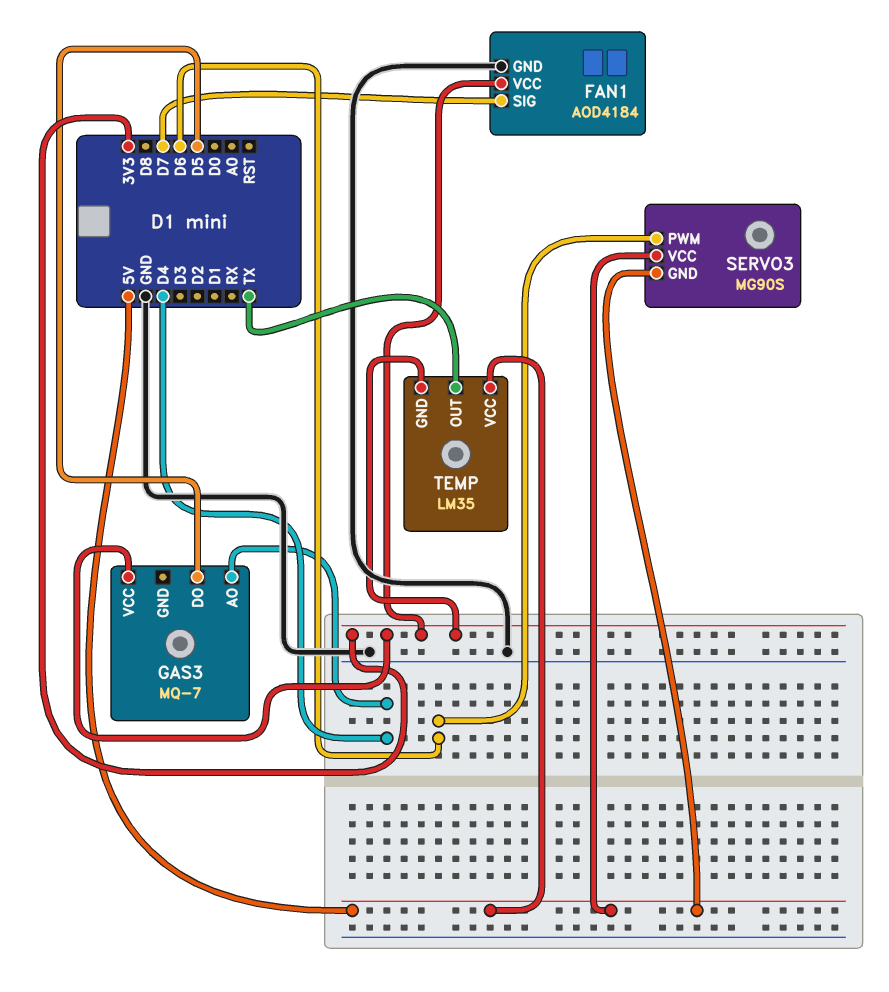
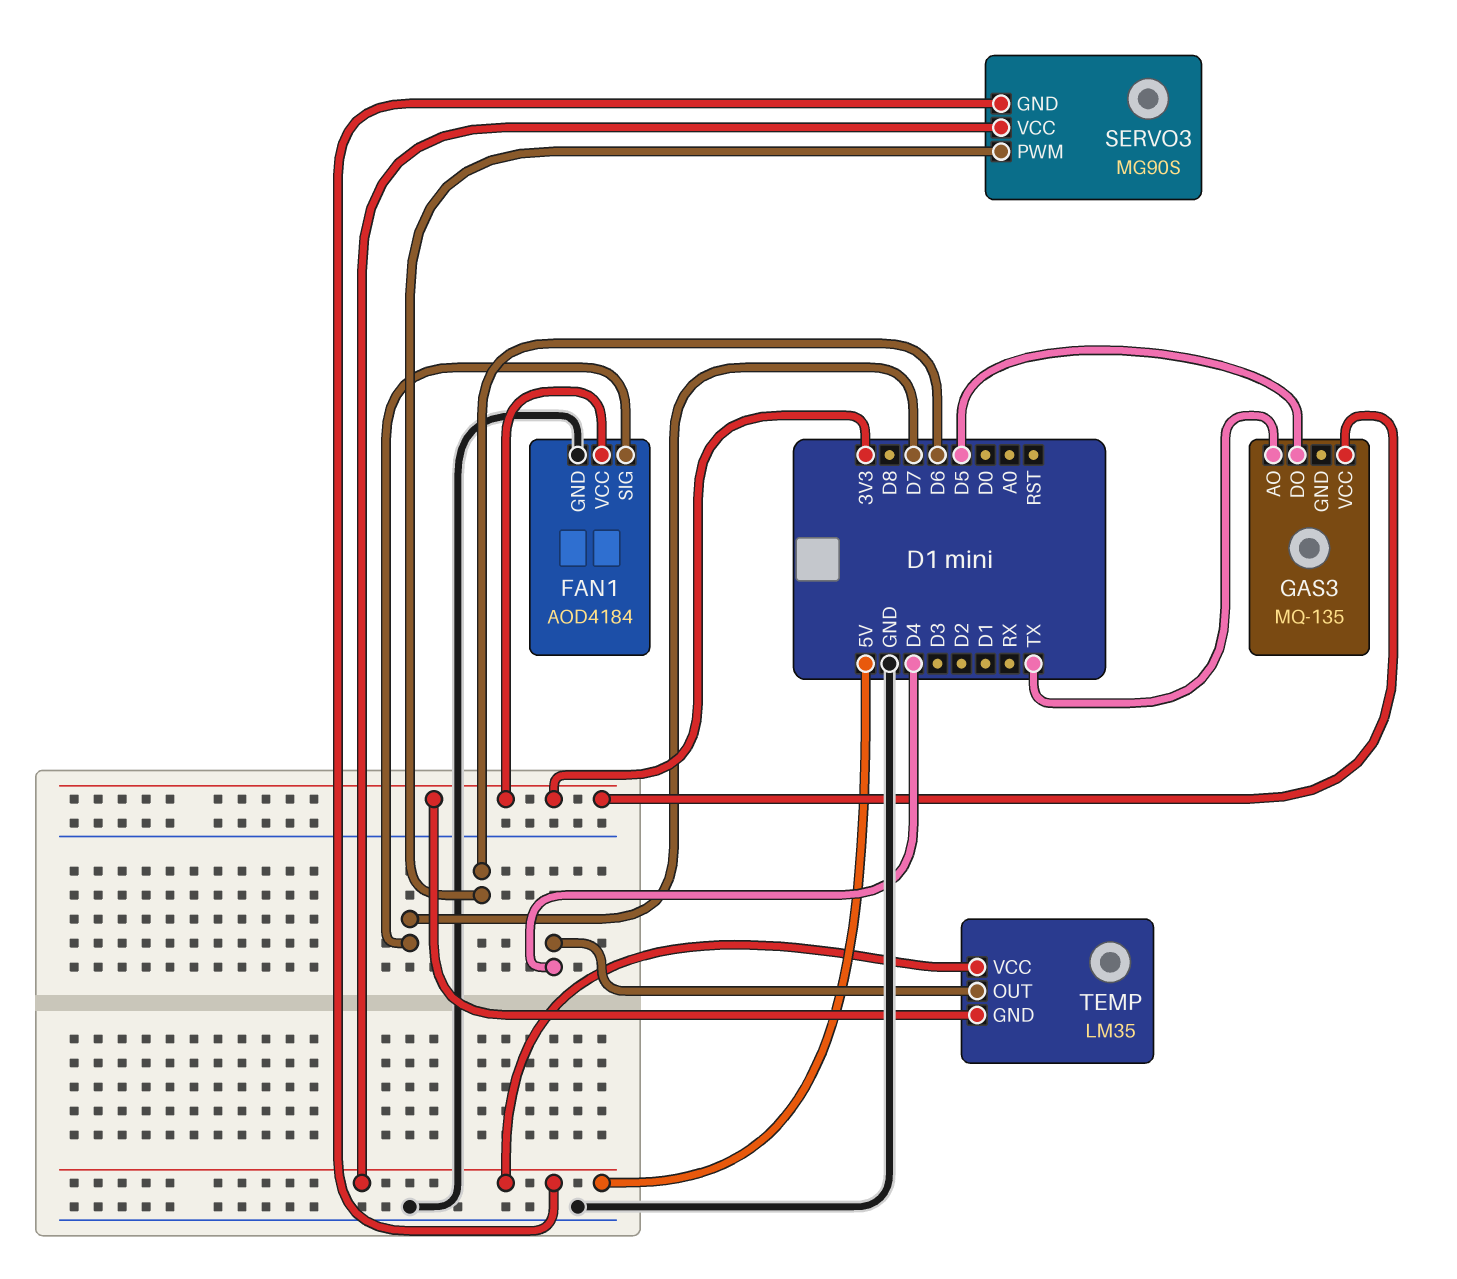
GAS3: MQ-7 -> MQ-135
GAS3 pin AO: D4 -> TX
TEMP pin OUT: TX -> D4

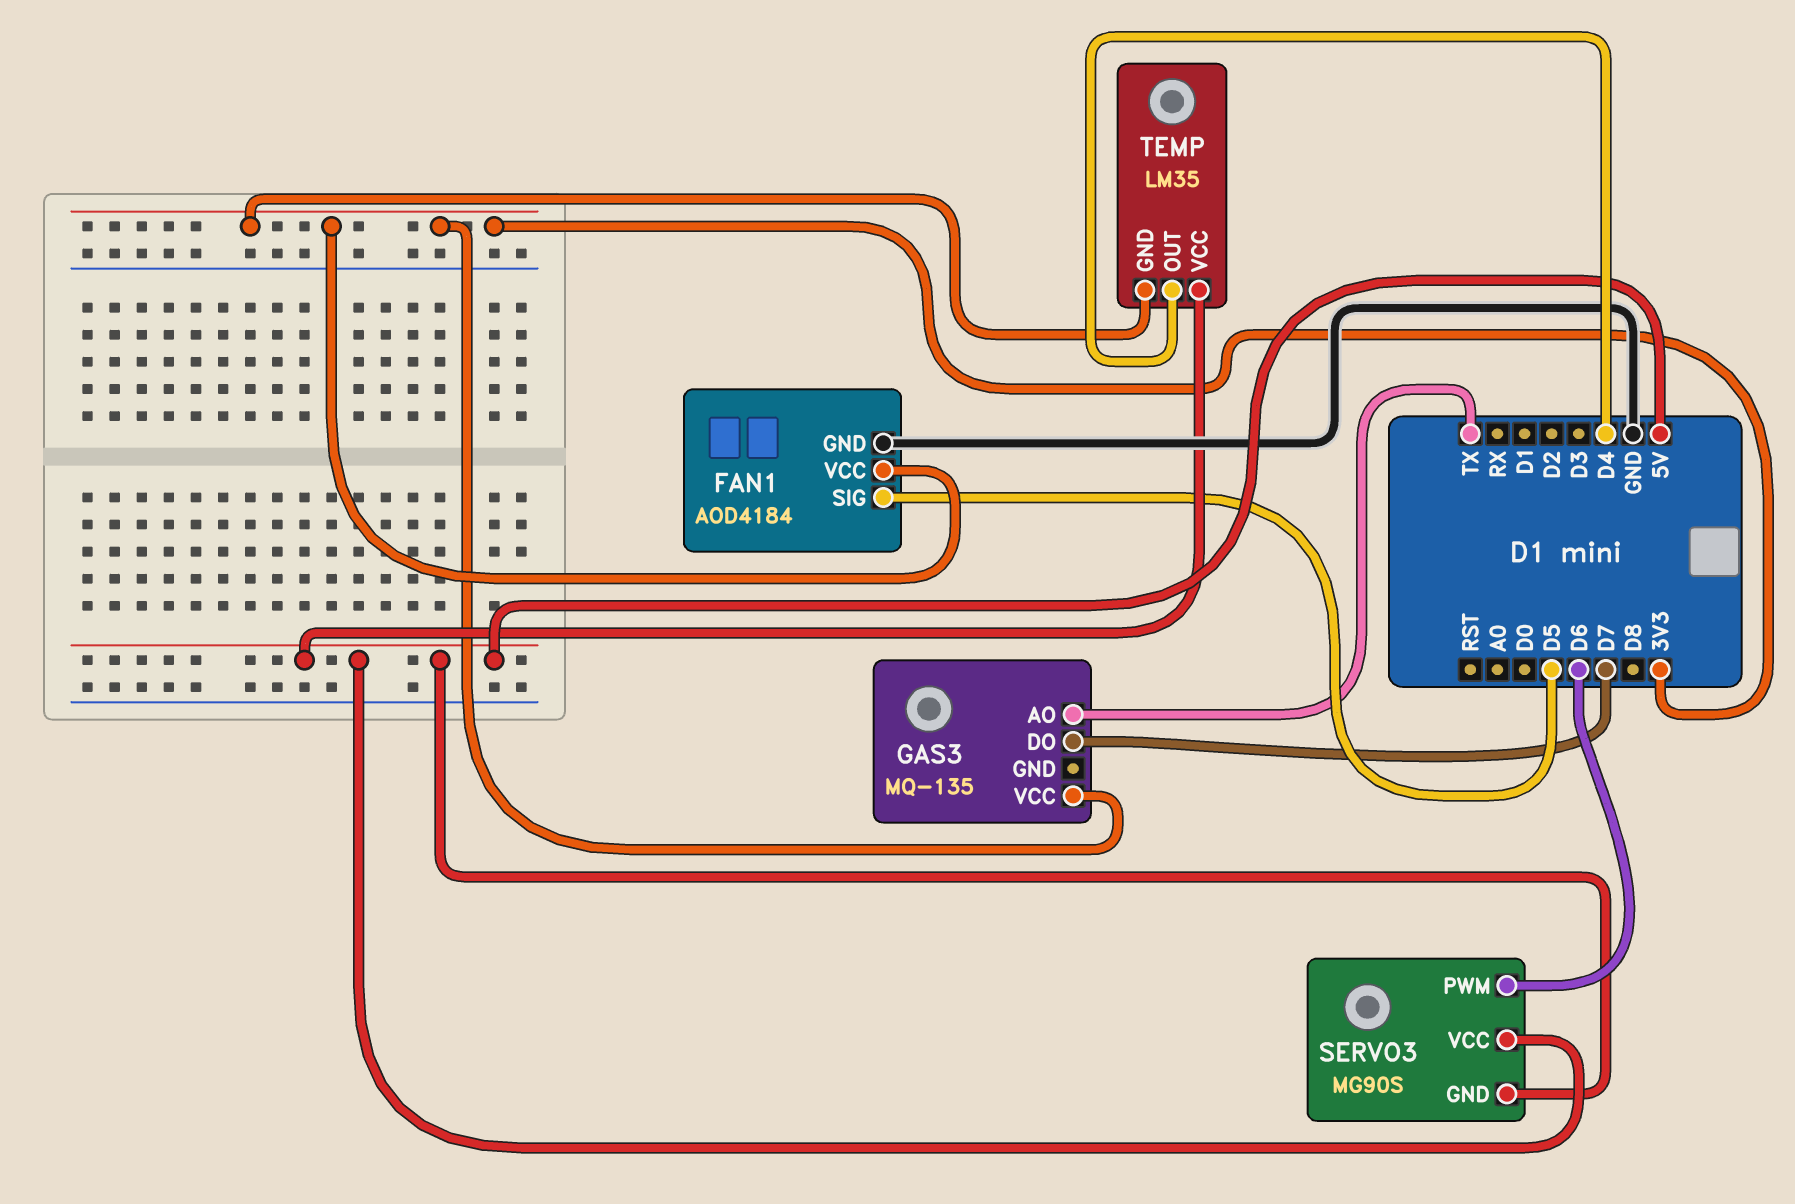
FAN1 pin SIG: D7 -> D5
GAS3 pin DO: D5 -> D7

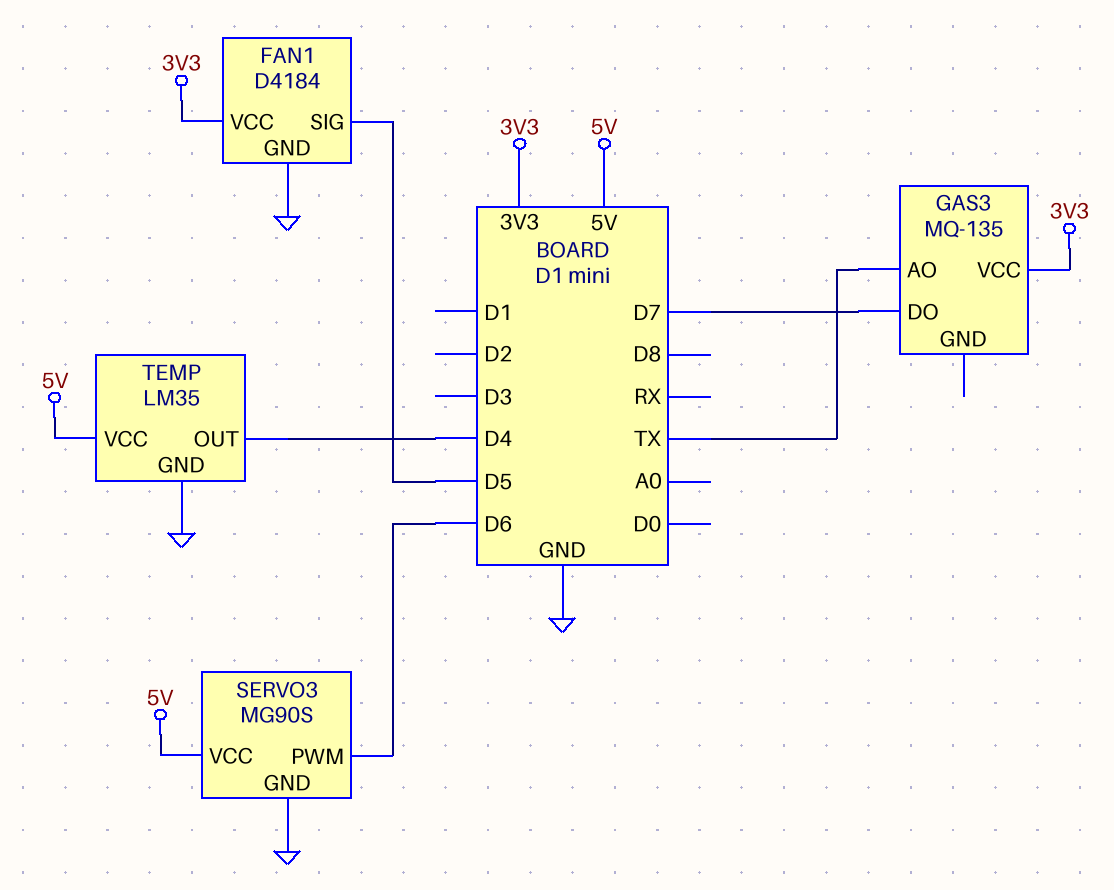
FAN1: AOD4184 -> D4184
SERVO3 pin GND: 5V -> GND
TEMP pin GND: 3V3 -> GND

